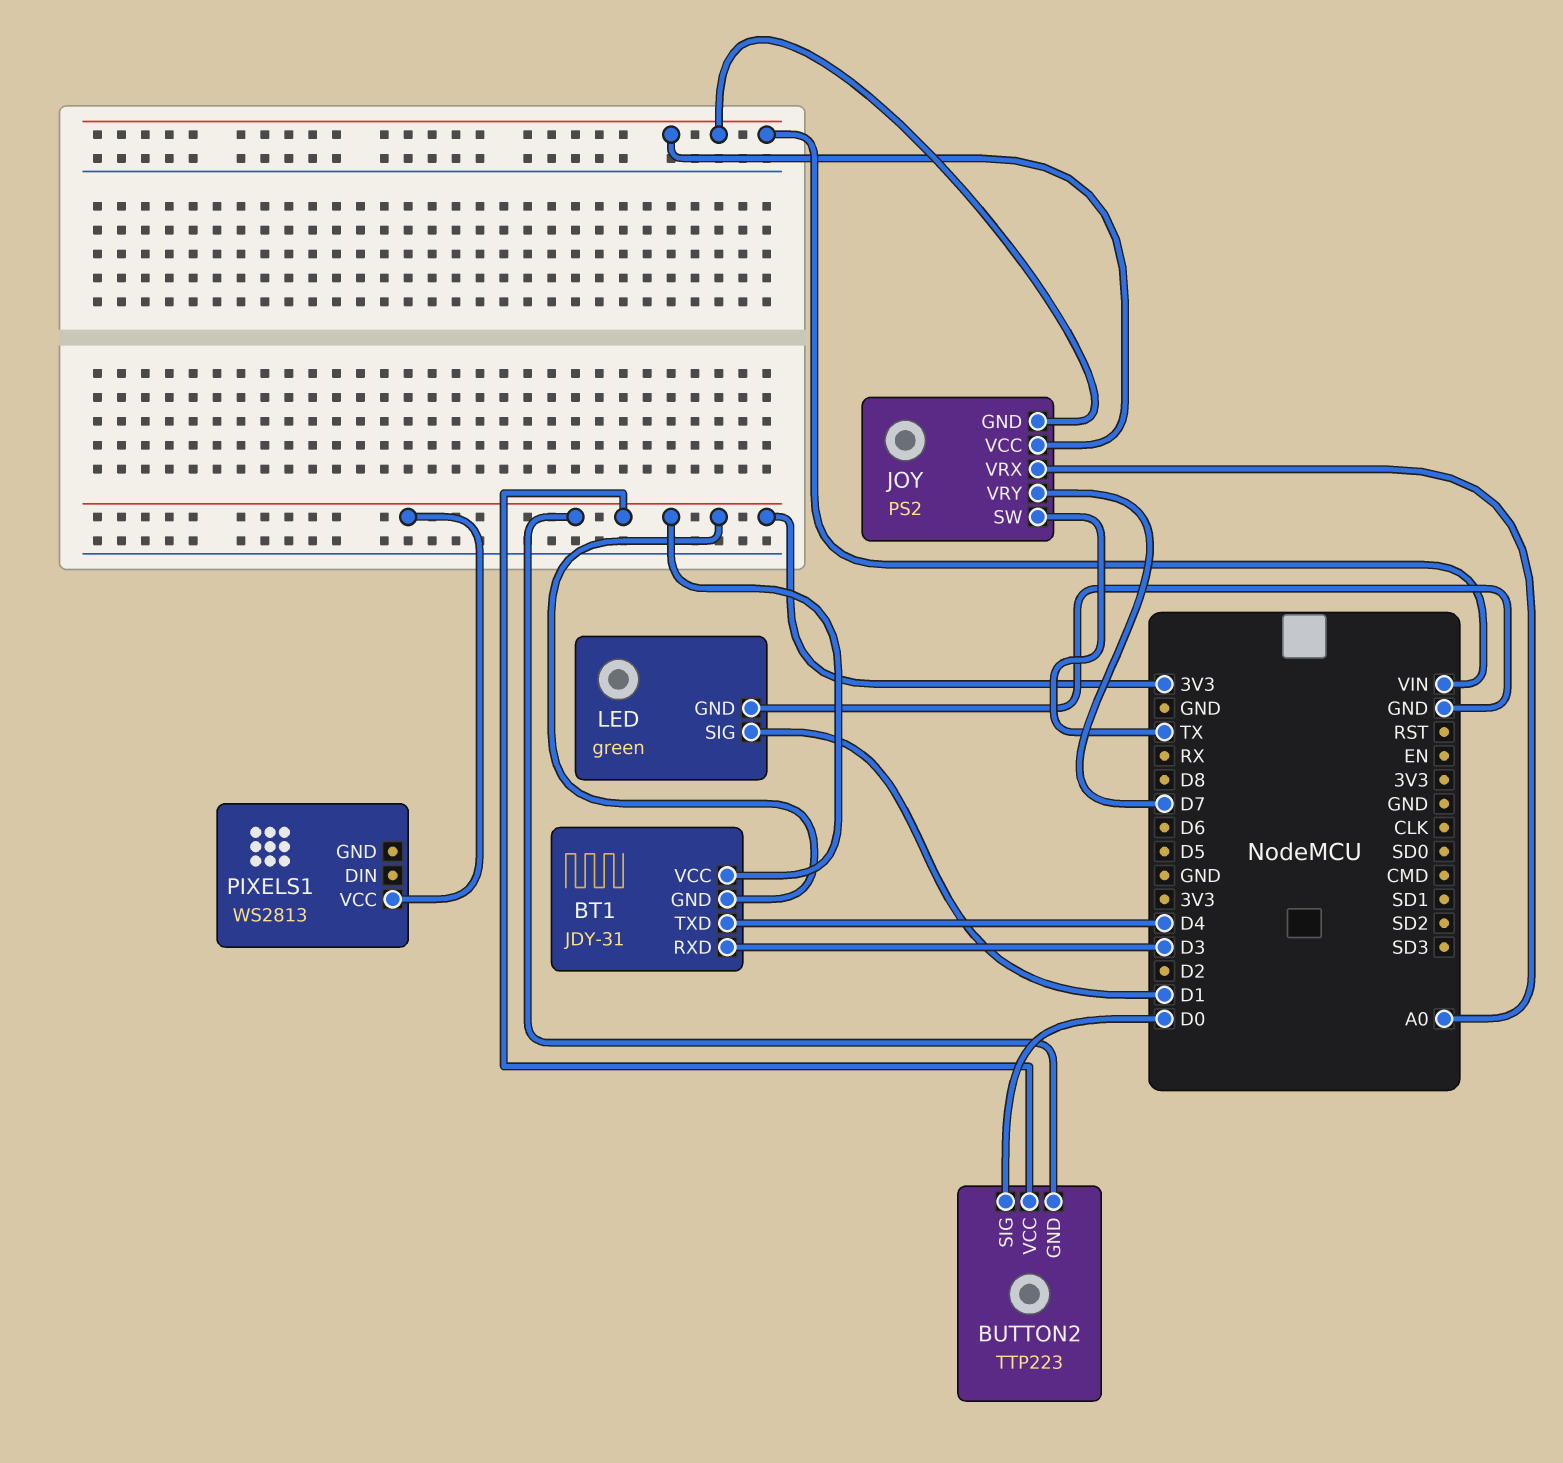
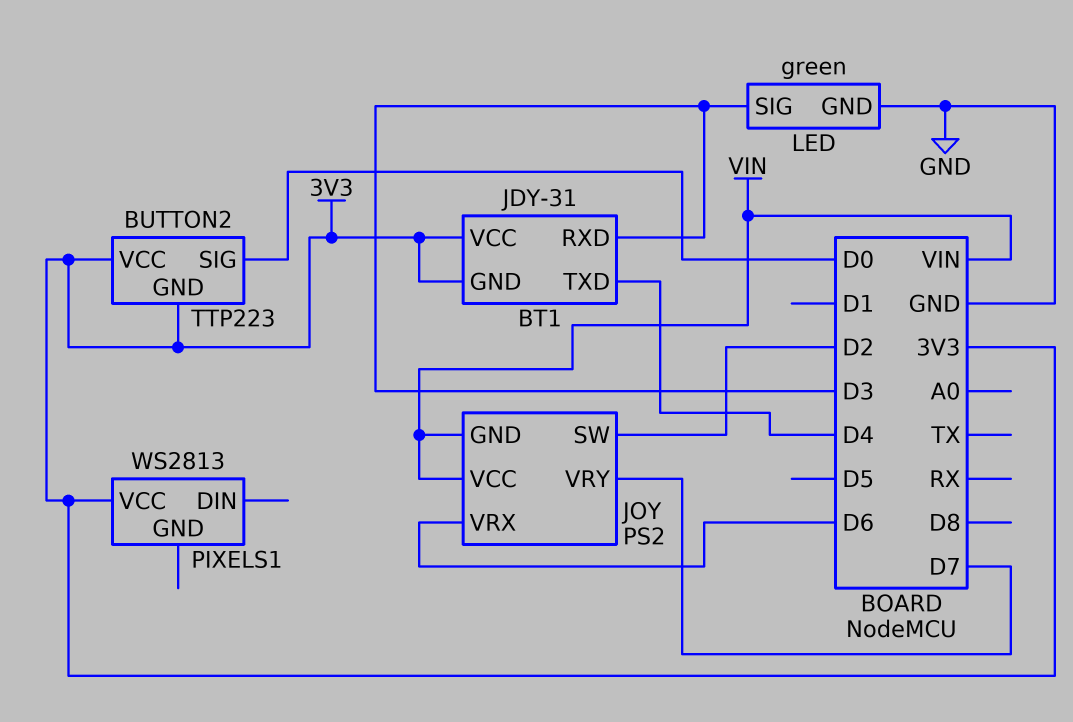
JOY pin SW: TX -> D2
JOY pin VRX: A0 -> D6
LED pin SIG: D1 -> D3

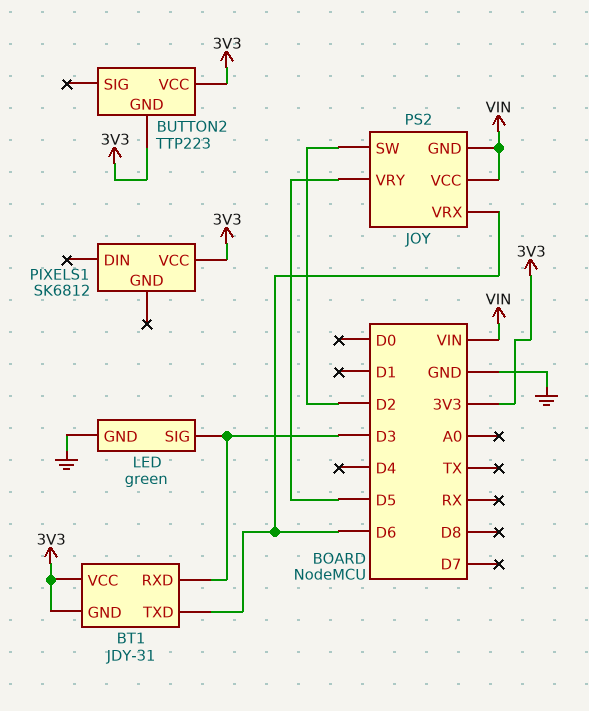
BT1 pin TXD: D4 -> D6
BUTTON2 pin SIG: D0 -> none
JOY pin VRY: D7 -> D5
PIXELS1: WS2813 -> SK6812

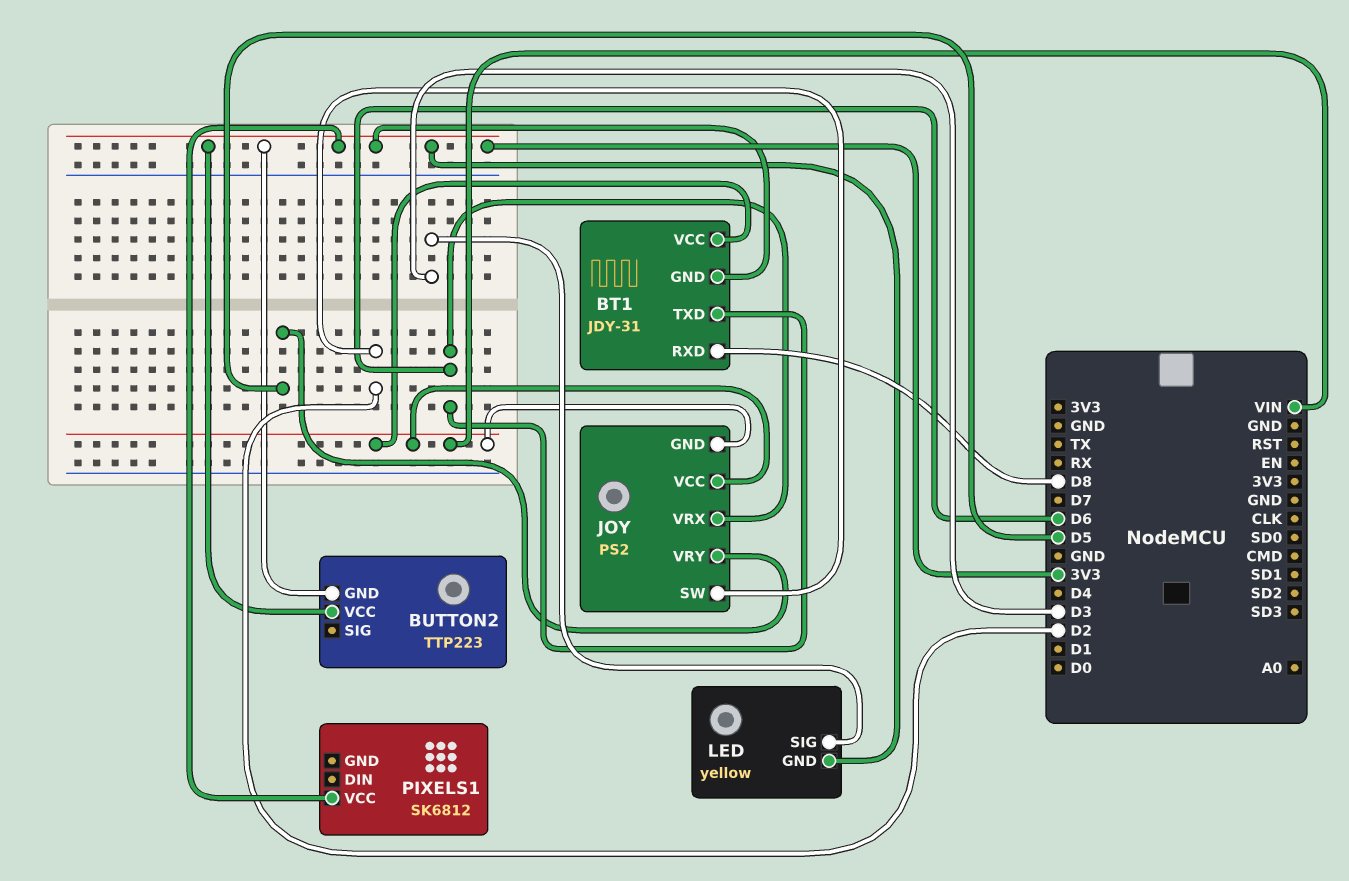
BT1 pin RXD: D3 -> D8
BT1 pin VCC: 3V3 -> VIN
LED: green -> yellow
LED pin GND: GND -> 3V3

